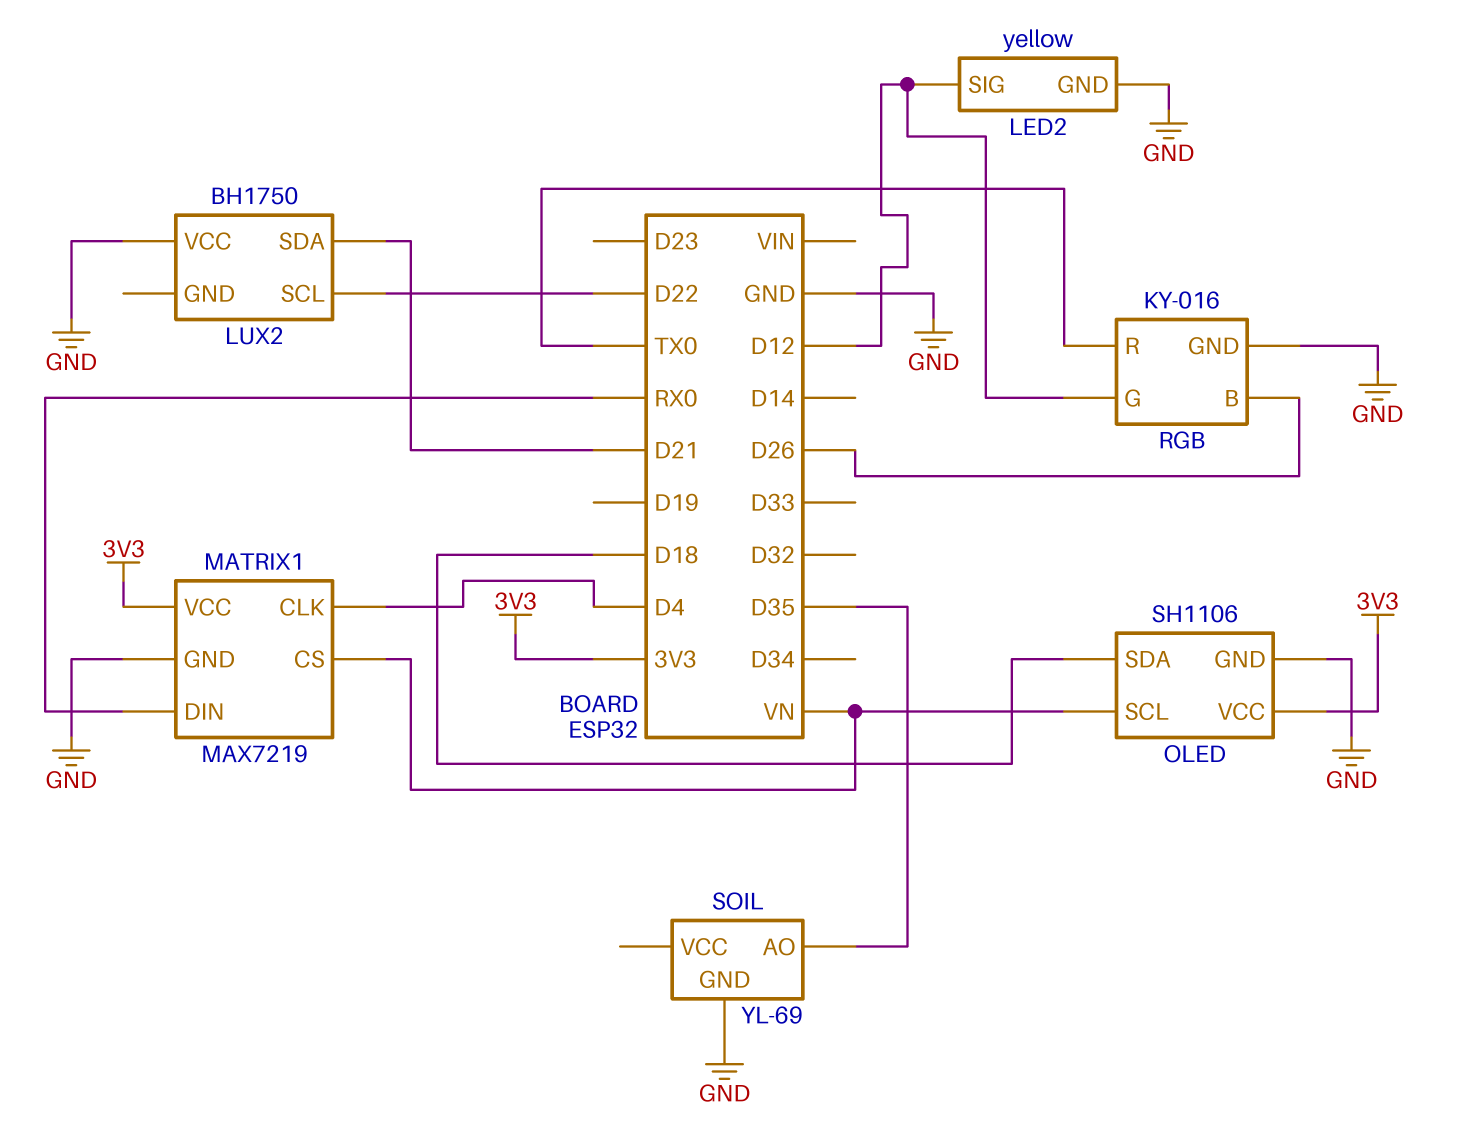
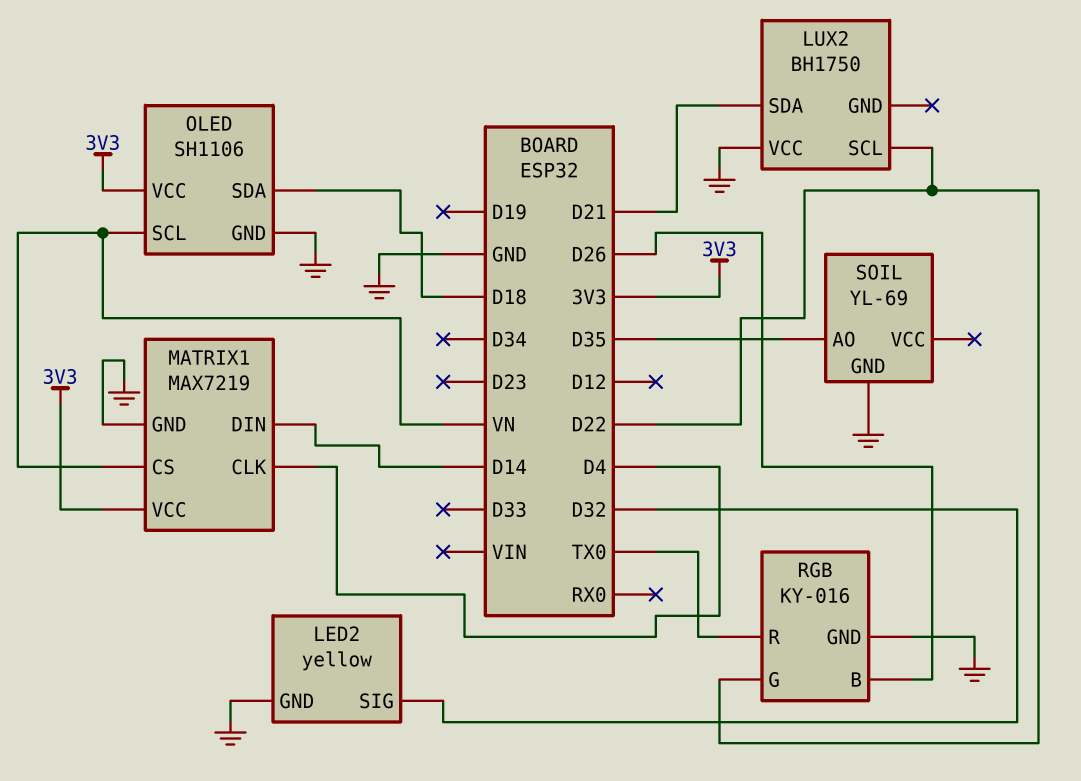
LED2 pin SIG: D12 -> D32
MATRIX1 pin DIN: RX0 -> D14
RGB pin G: D12 -> D22

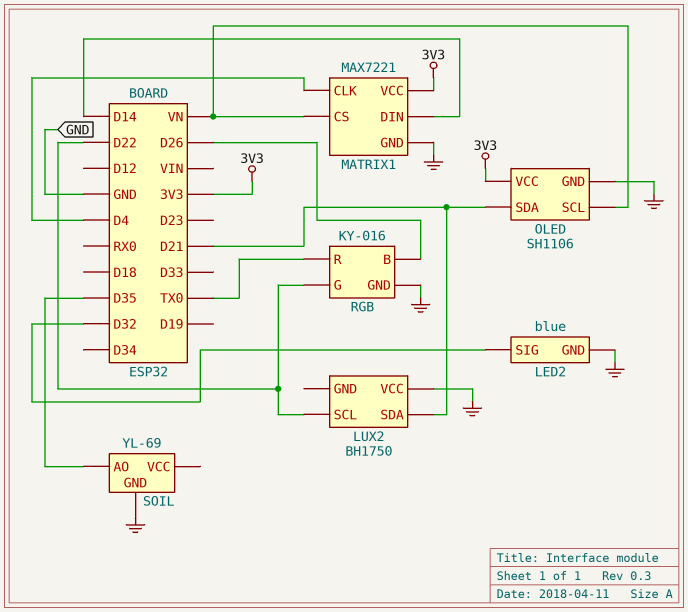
LED2: yellow -> blue
MATRIX1: MAX7219 -> MAX7221
OLED pin SDA: D18 -> D21

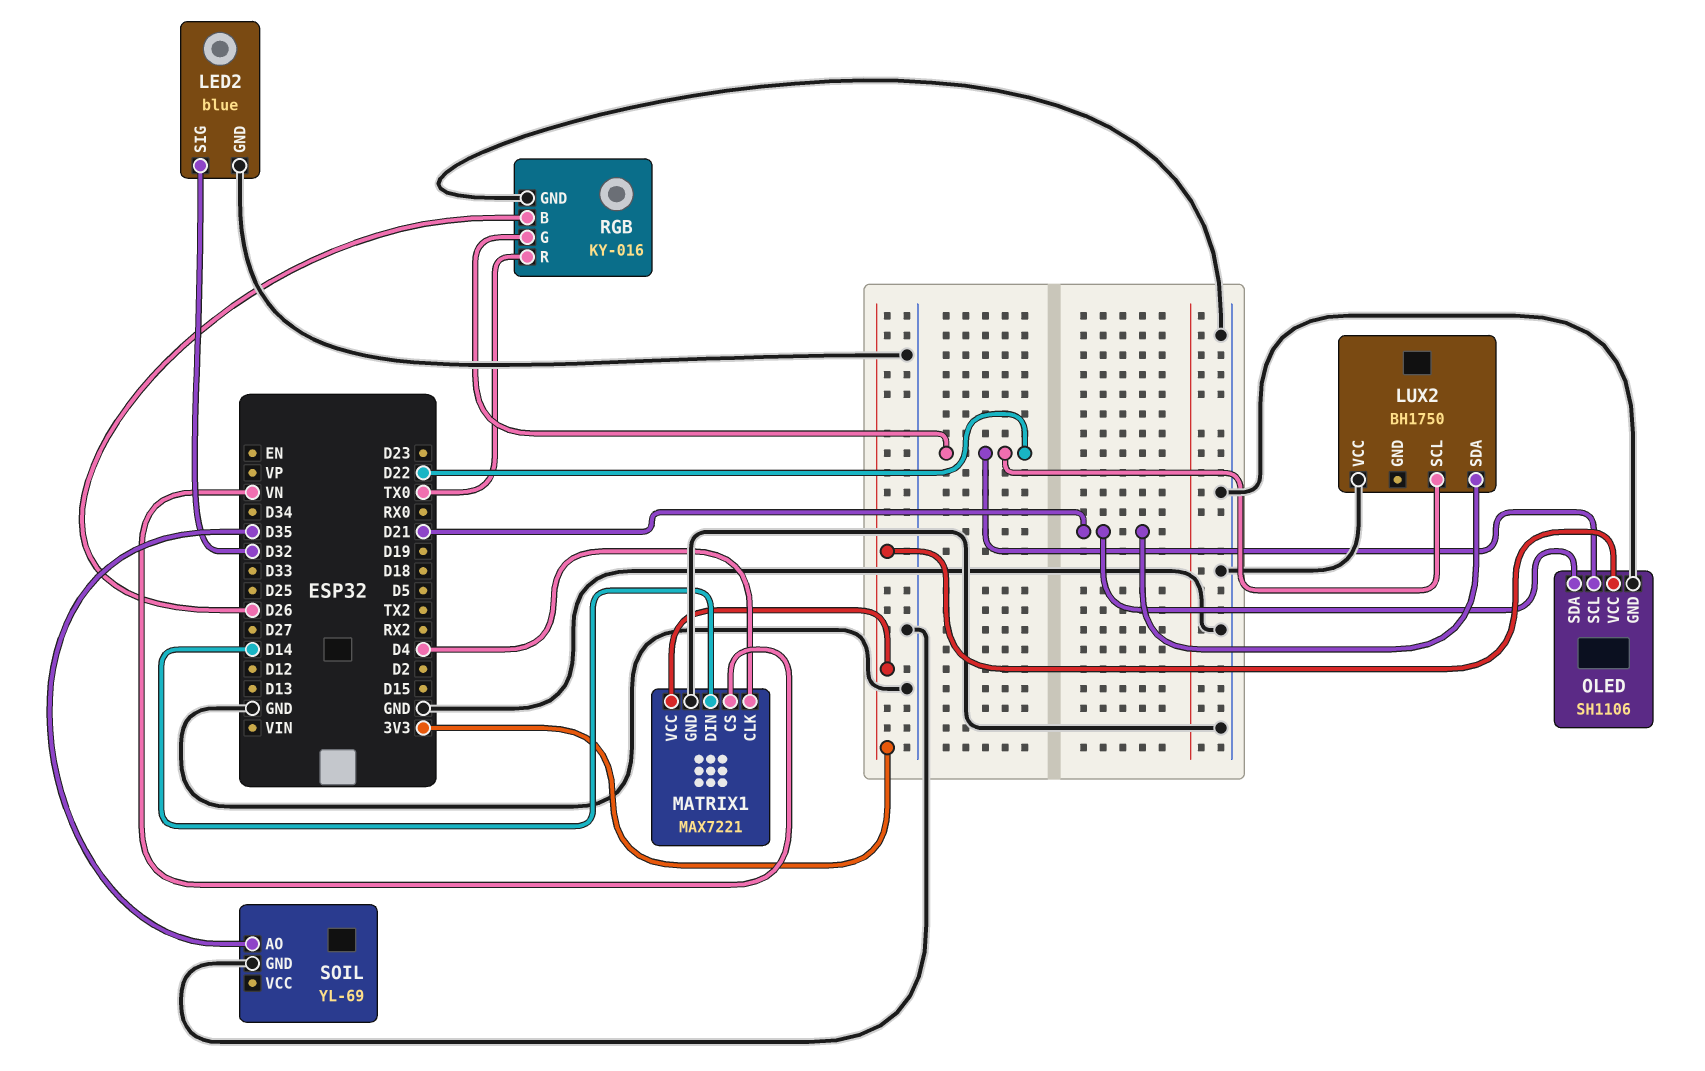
OLED pin SCL: VN -> D22

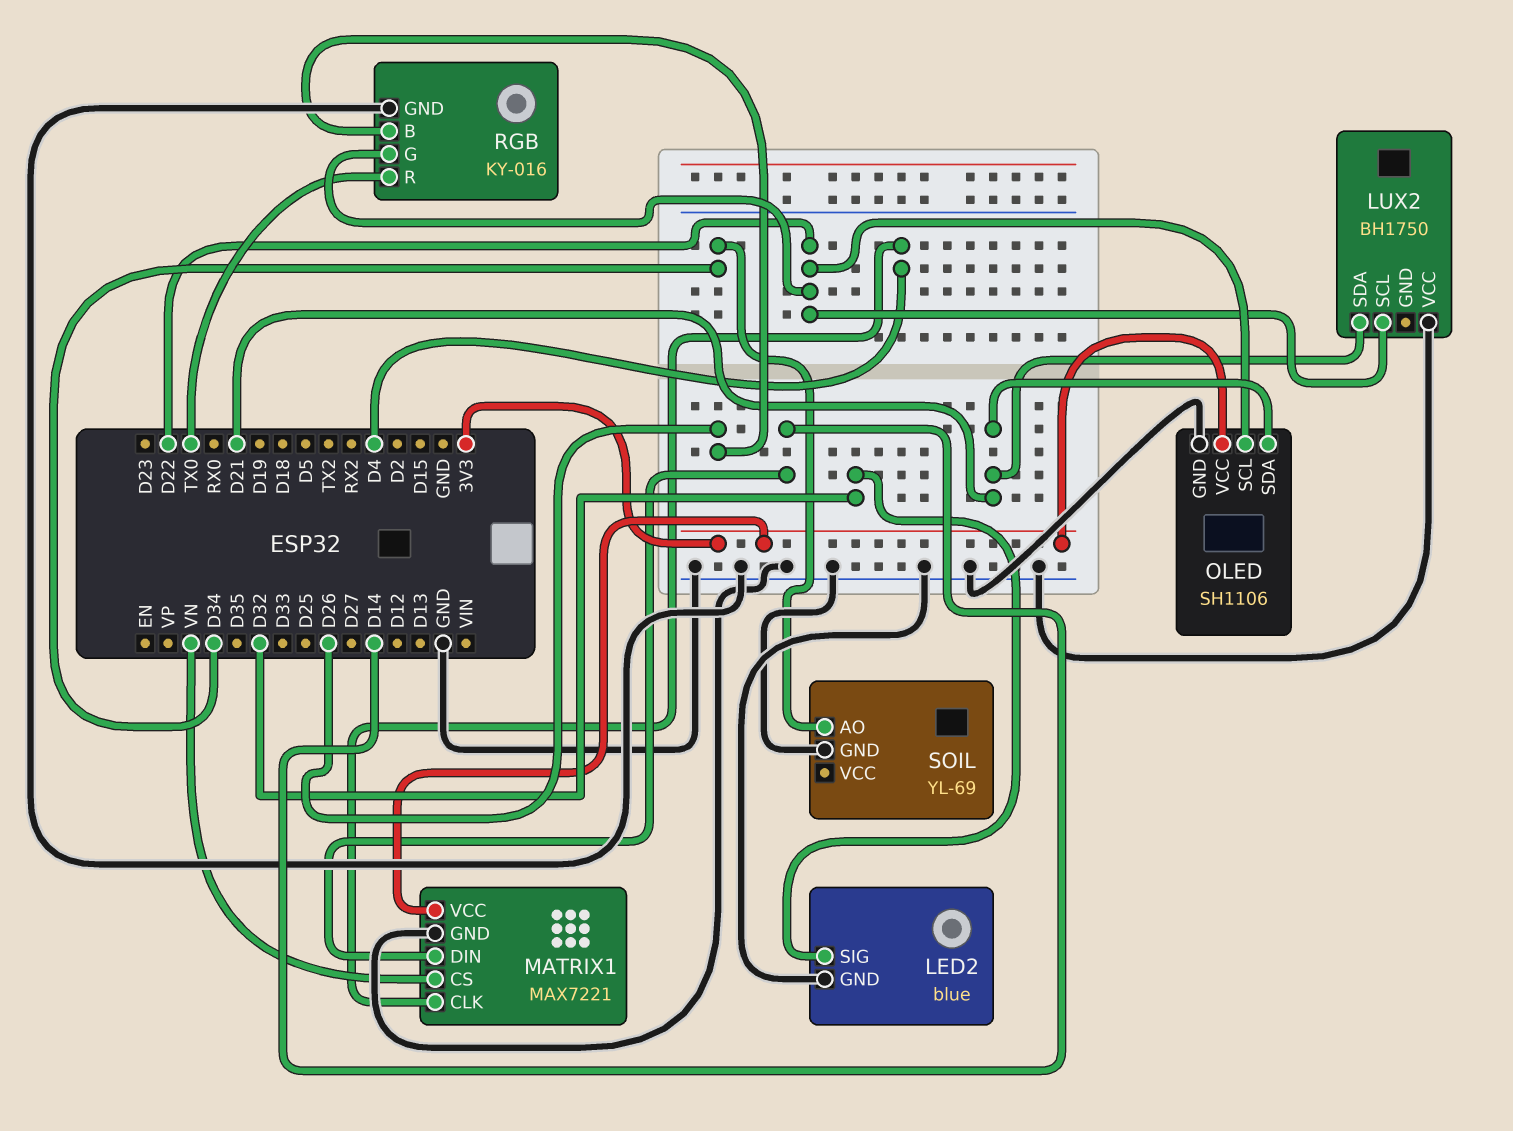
SOIL pin AO: D35 -> D34

